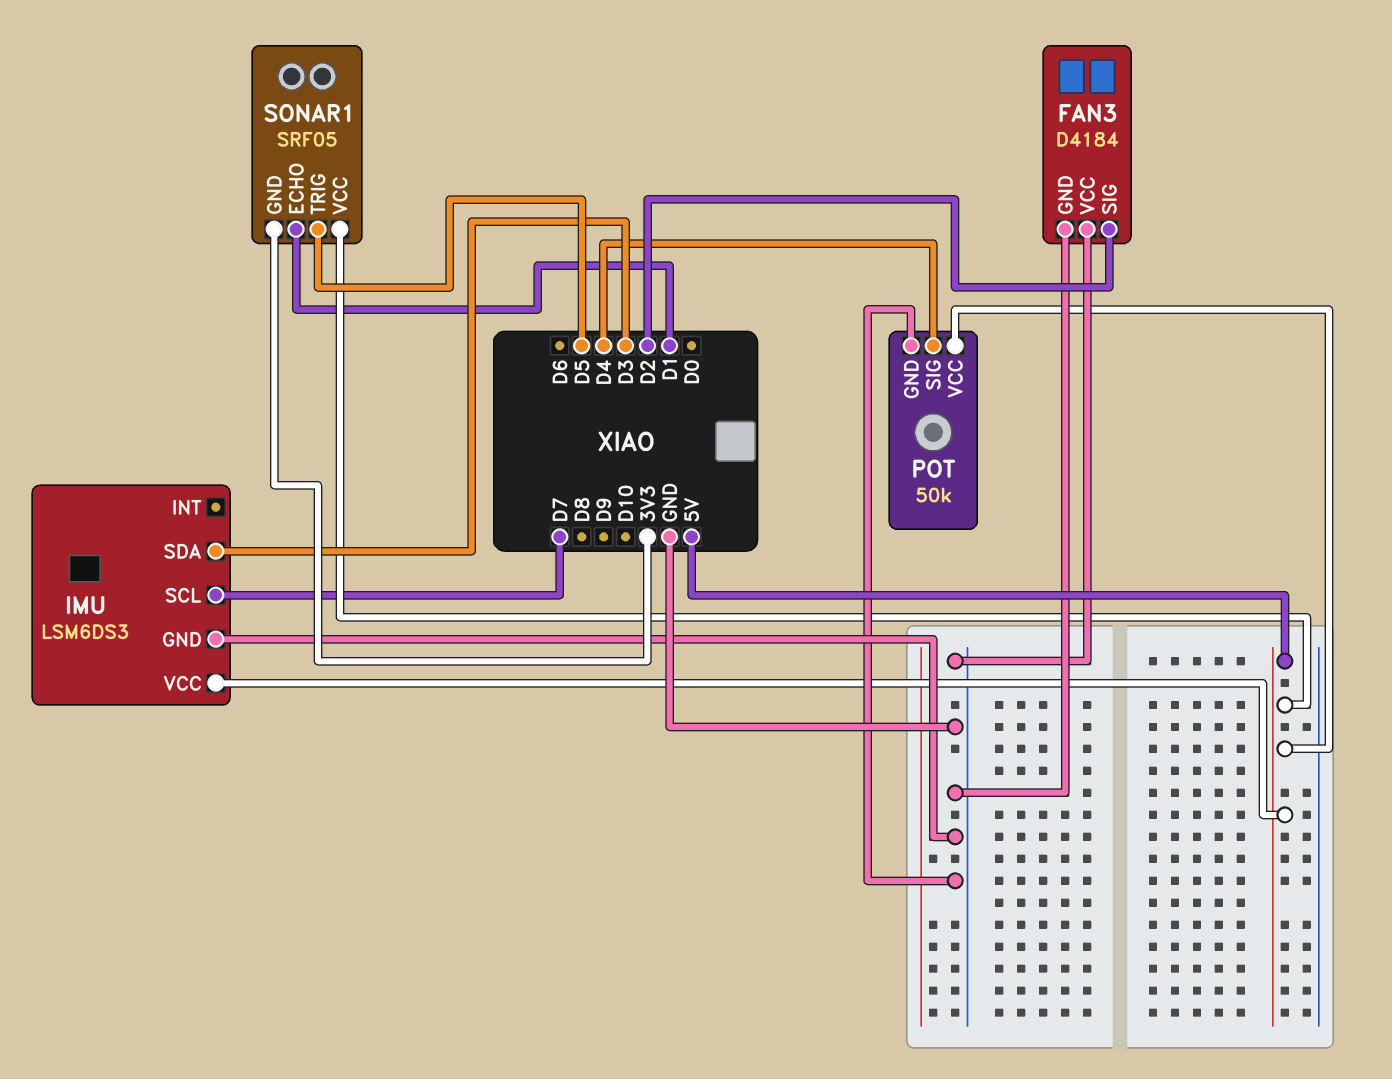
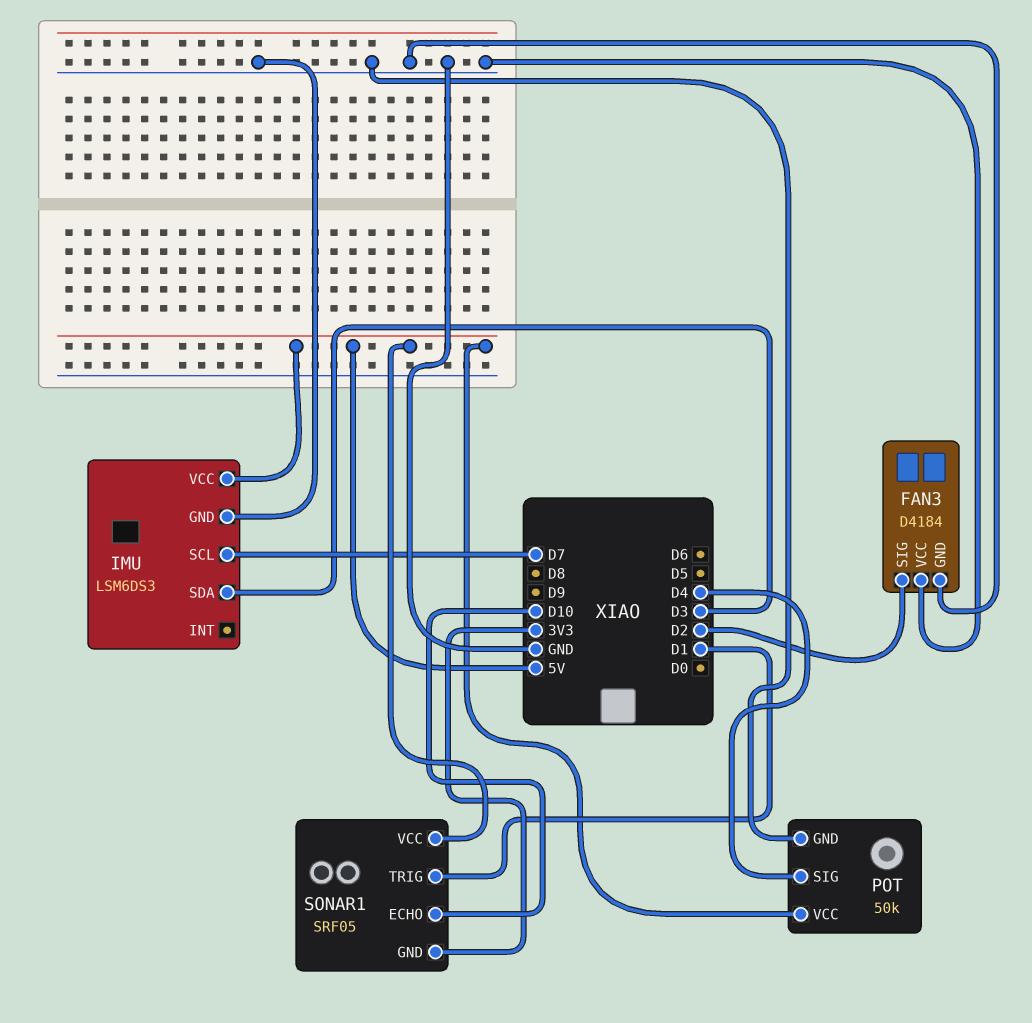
SONAR1 pin ECHO: D1 -> D10
SONAR1 pin TRIG: D5 -> D1

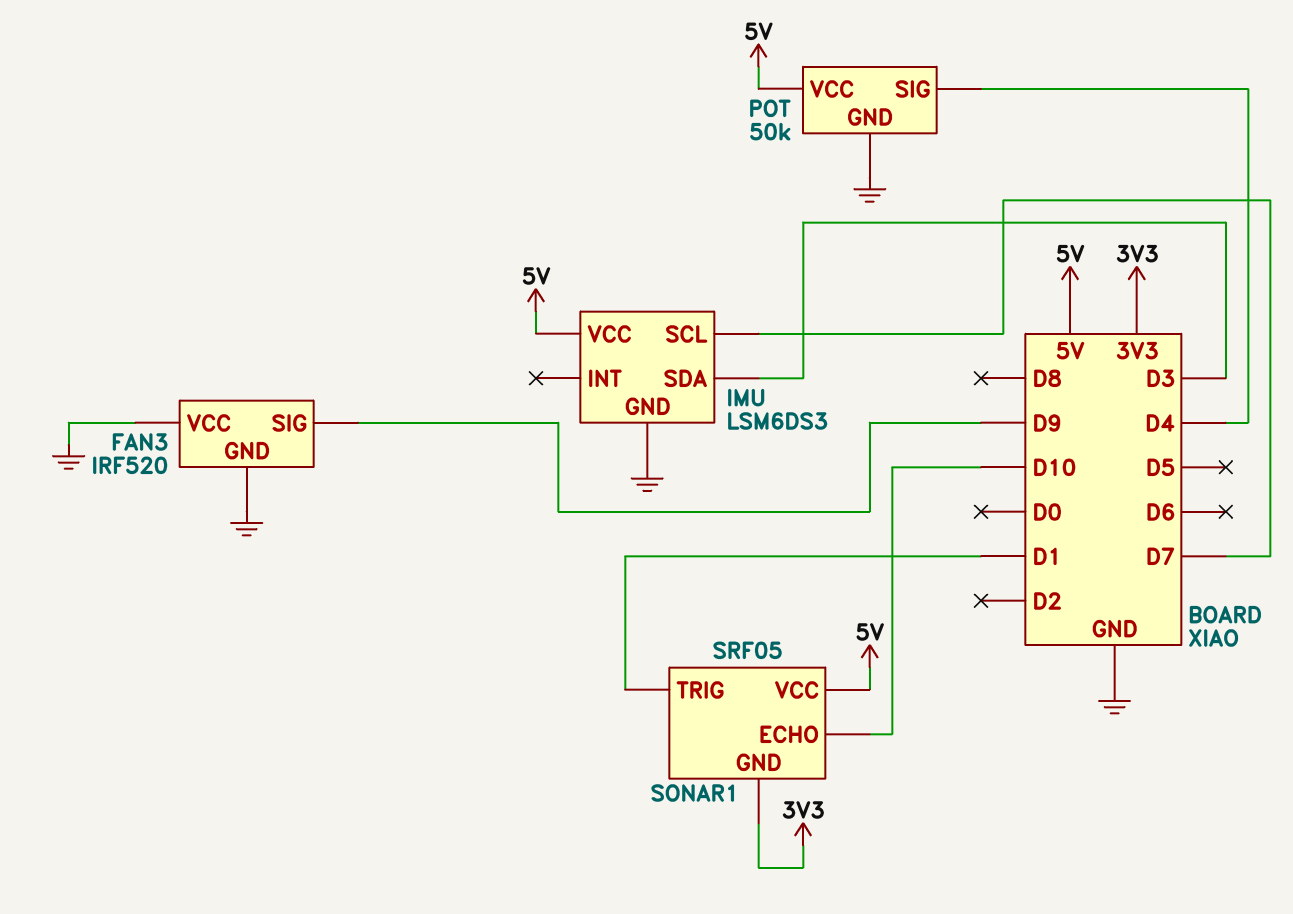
FAN3: D4184 -> IRF520
FAN3 pin SIG: D2 -> D9

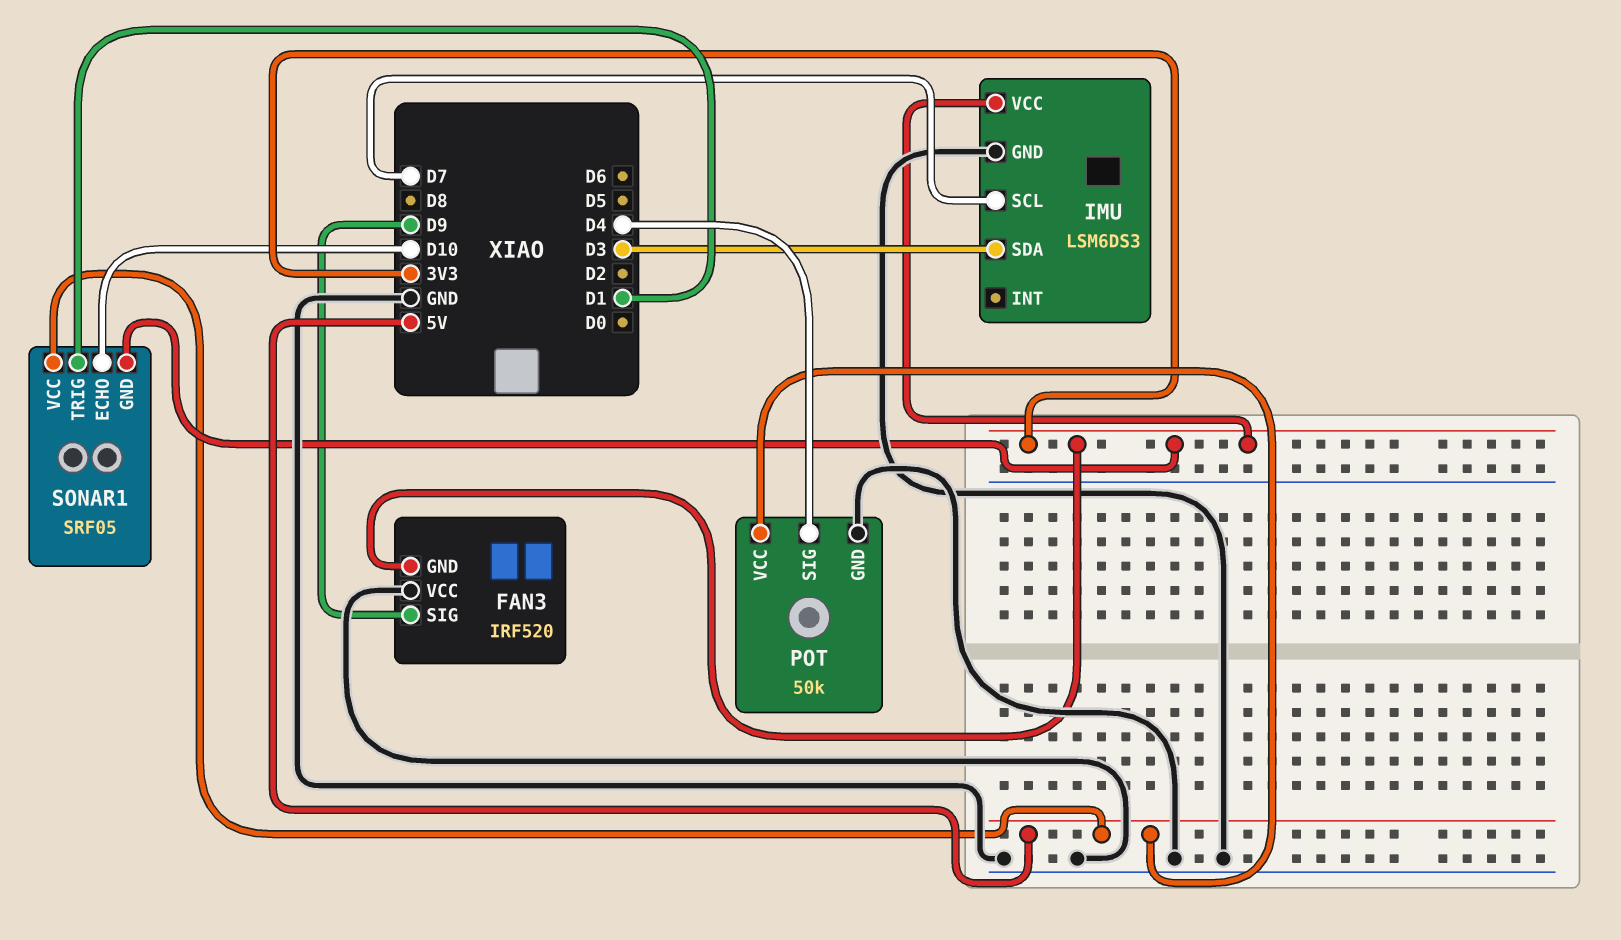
FAN3 pin GND: GND -> 3V3
IMU pin VCC: 5V -> 3V3

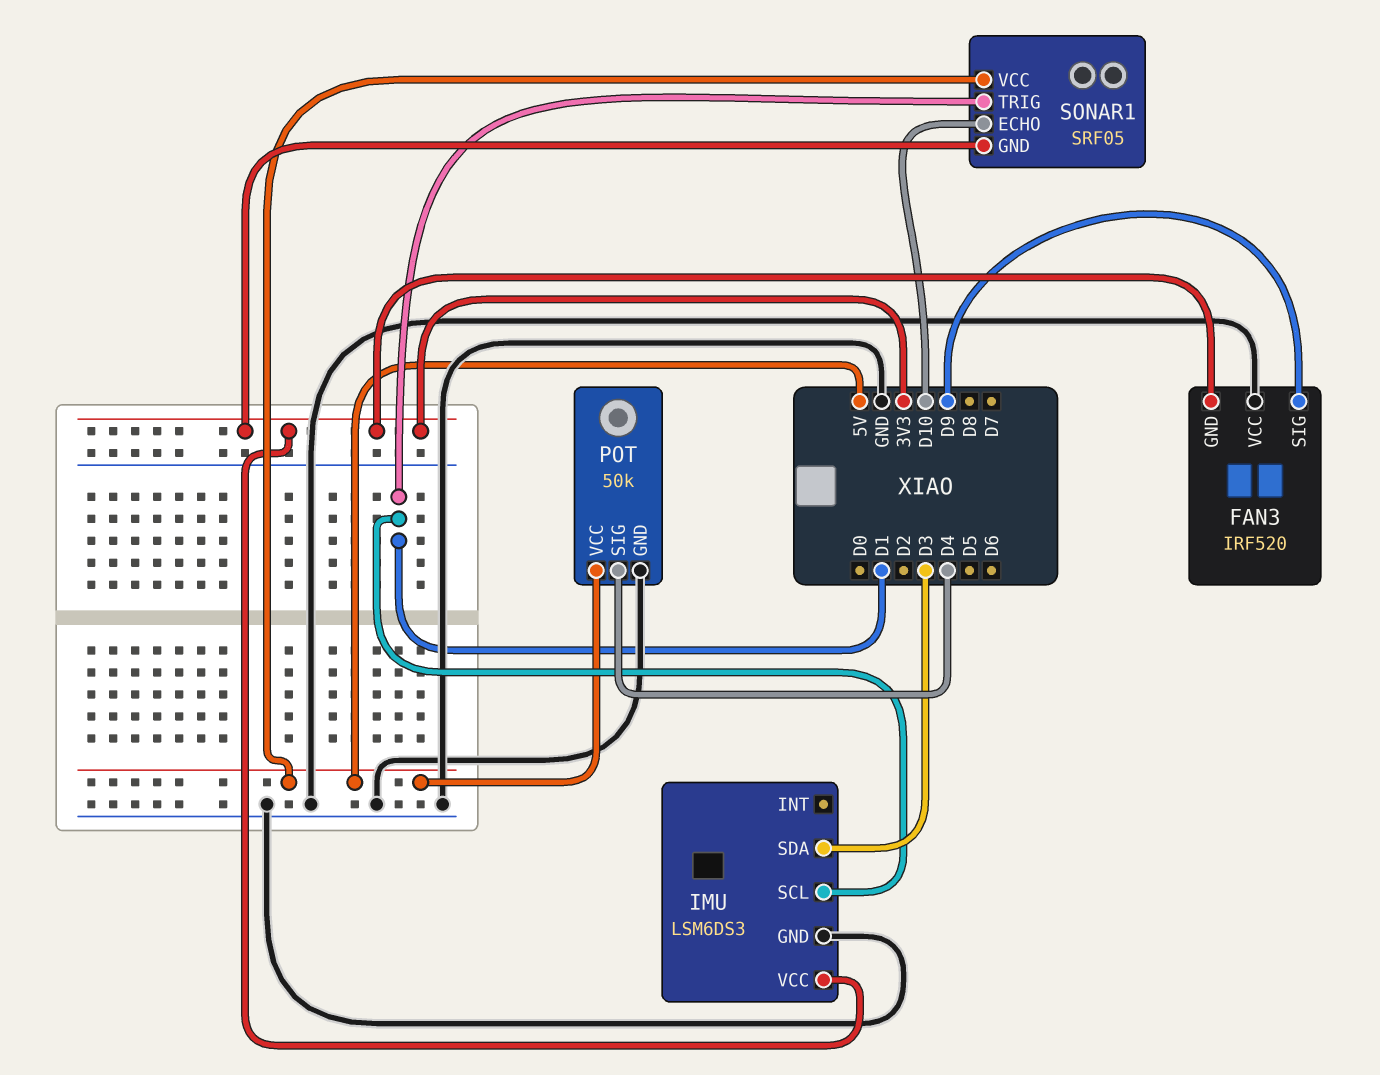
IMU pin SCL: D7 -> D1

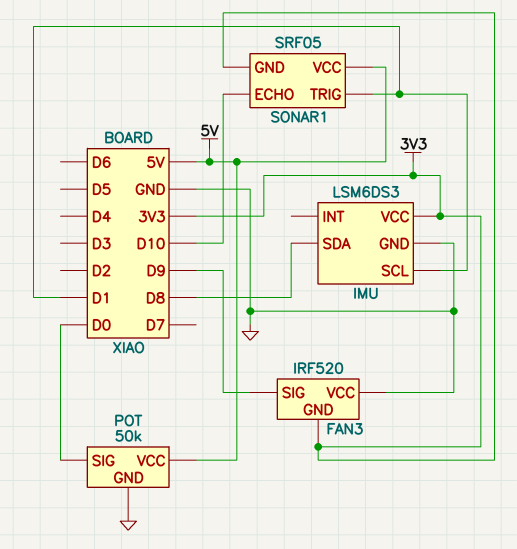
IMU pin SDA: D3 -> D8
POT pin SIG: D4 -> D0

